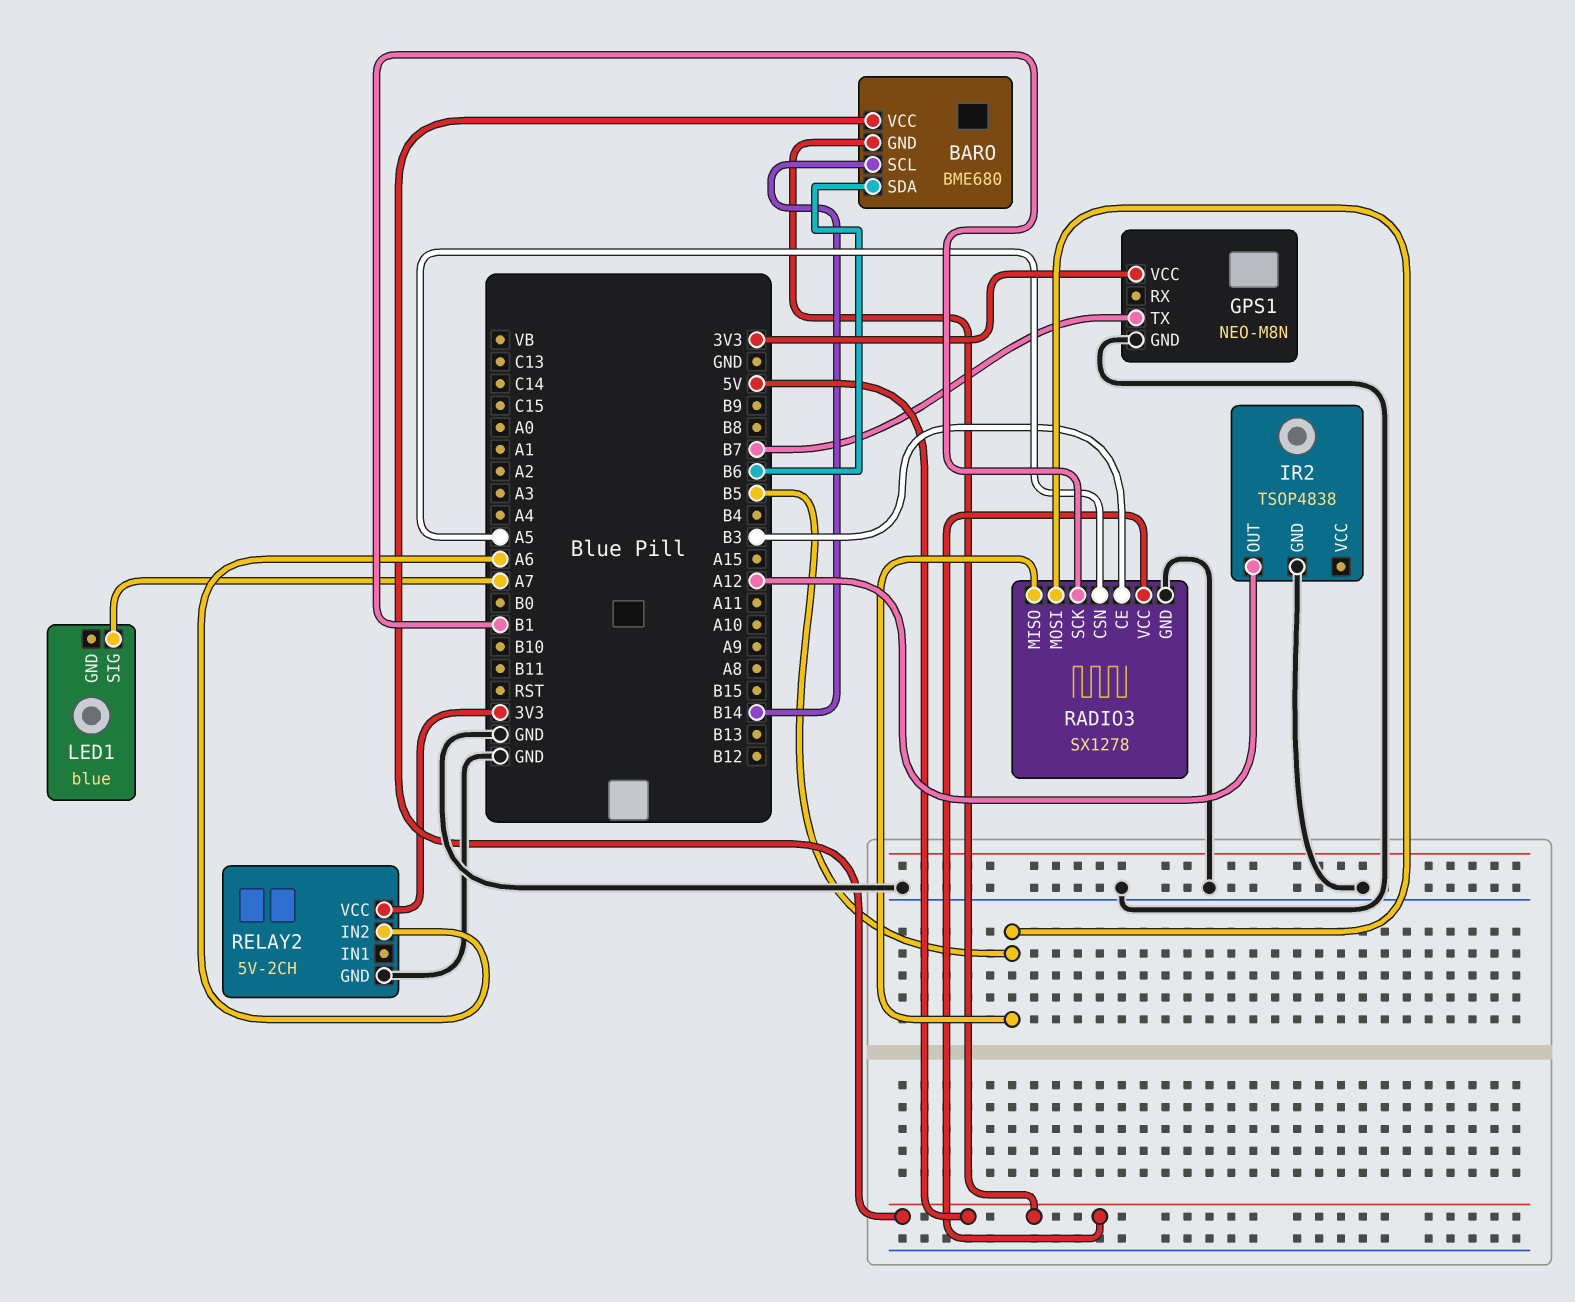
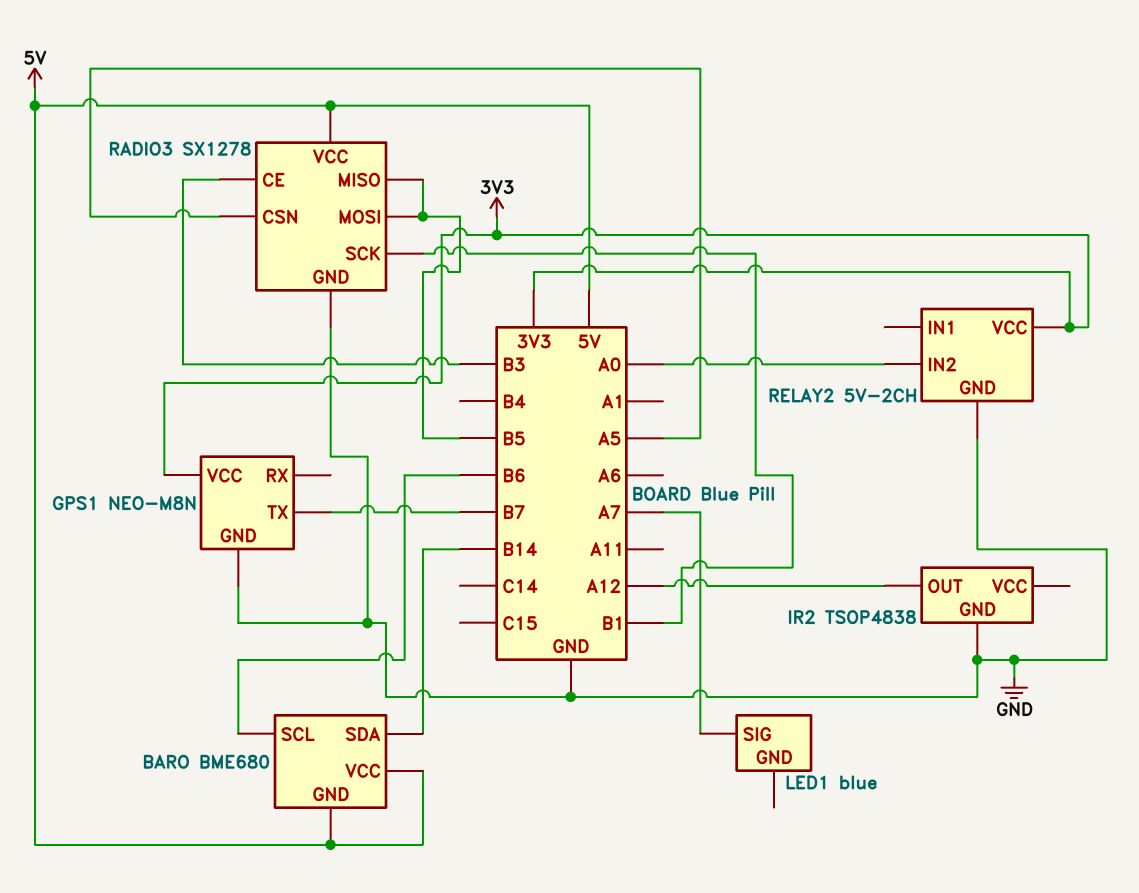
BARO pin SCL: B14 -> B6
BARO pin SDA: B6 -> B14
RELAY2 pin IN2: A6 -> A0

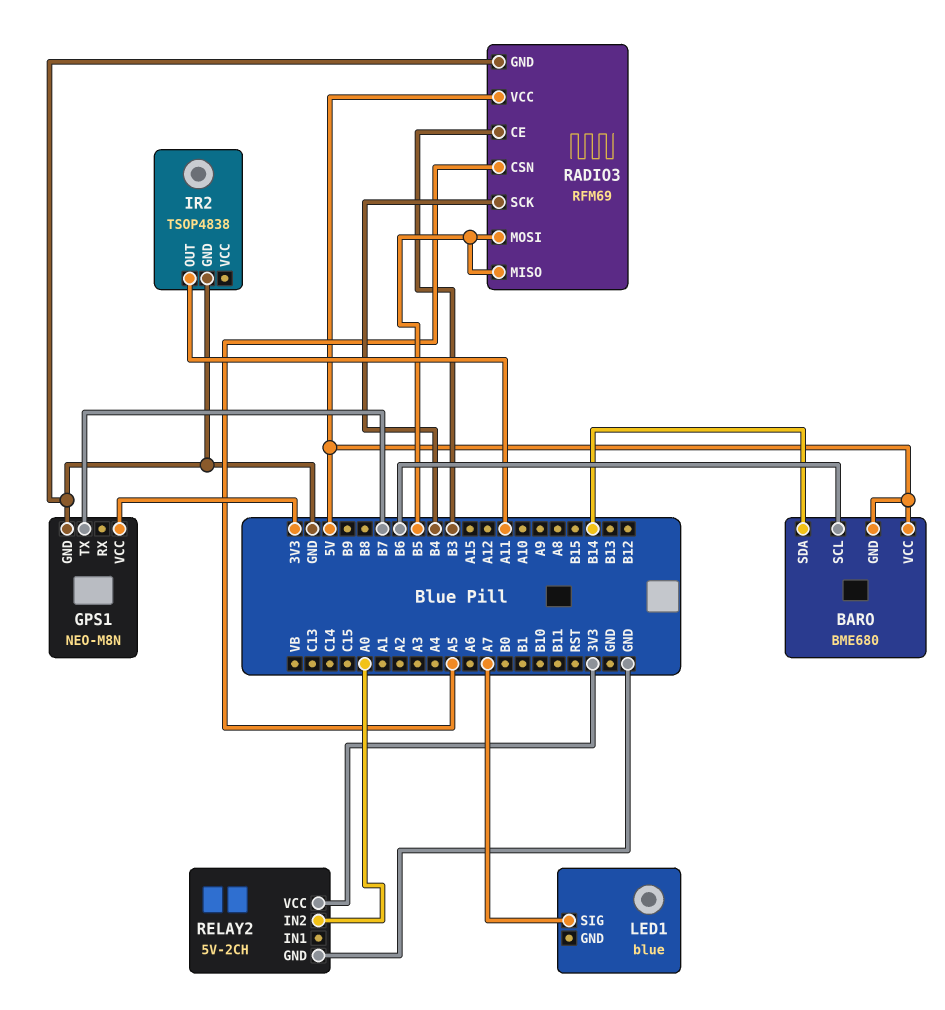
IR2 pin OUT: A12 -> A11
RADIO3: SX1278 -> RFM69
RADIO3 pin SCK: B1 -> B4

